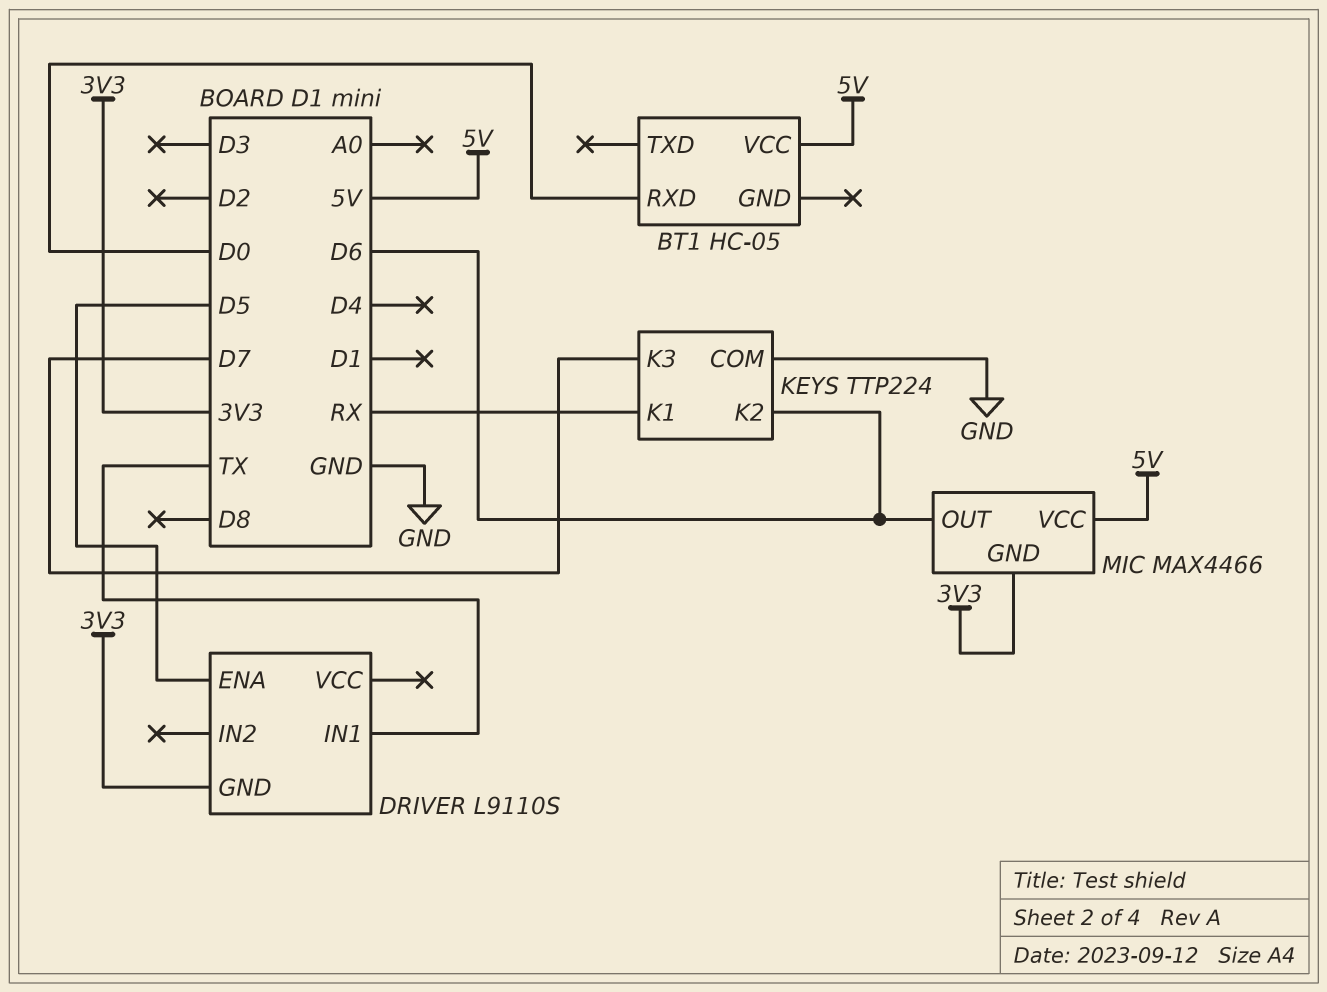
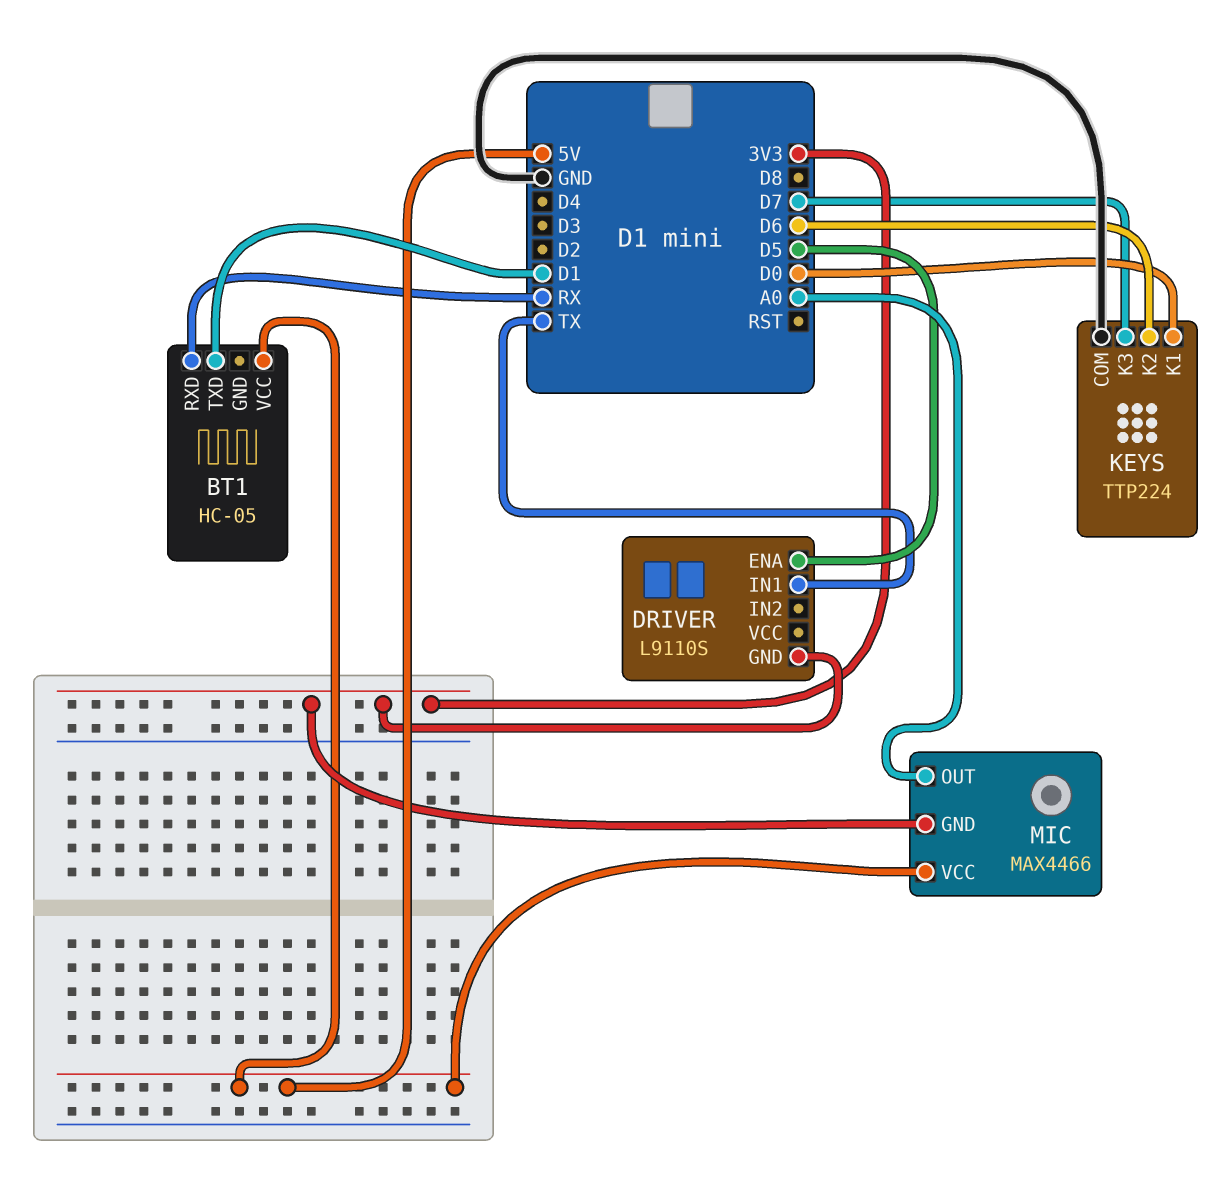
BT1 pin RXD: D0 -> RX
BT1 pin TXD: none -> D1
KEYS pin K1: RX -> D0
MIC pin OUT: D6 -> A0

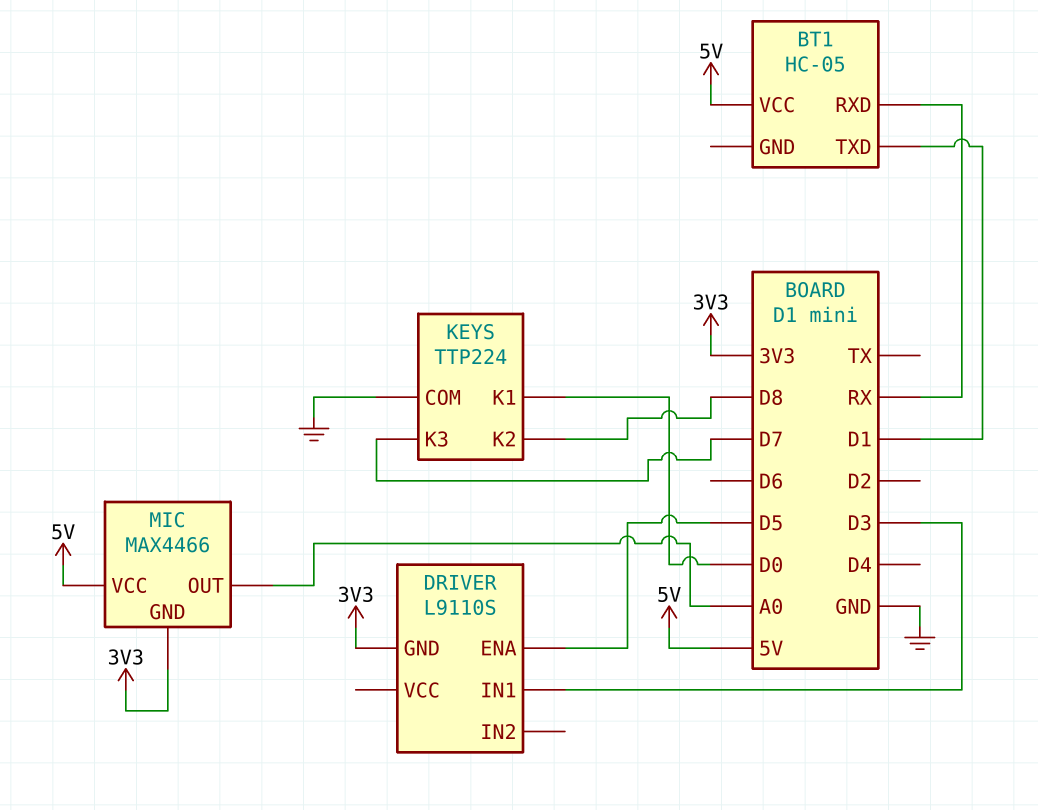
DRIVER pin IN1: TX -> D3
KEYS pin K2: D6 -> D8

